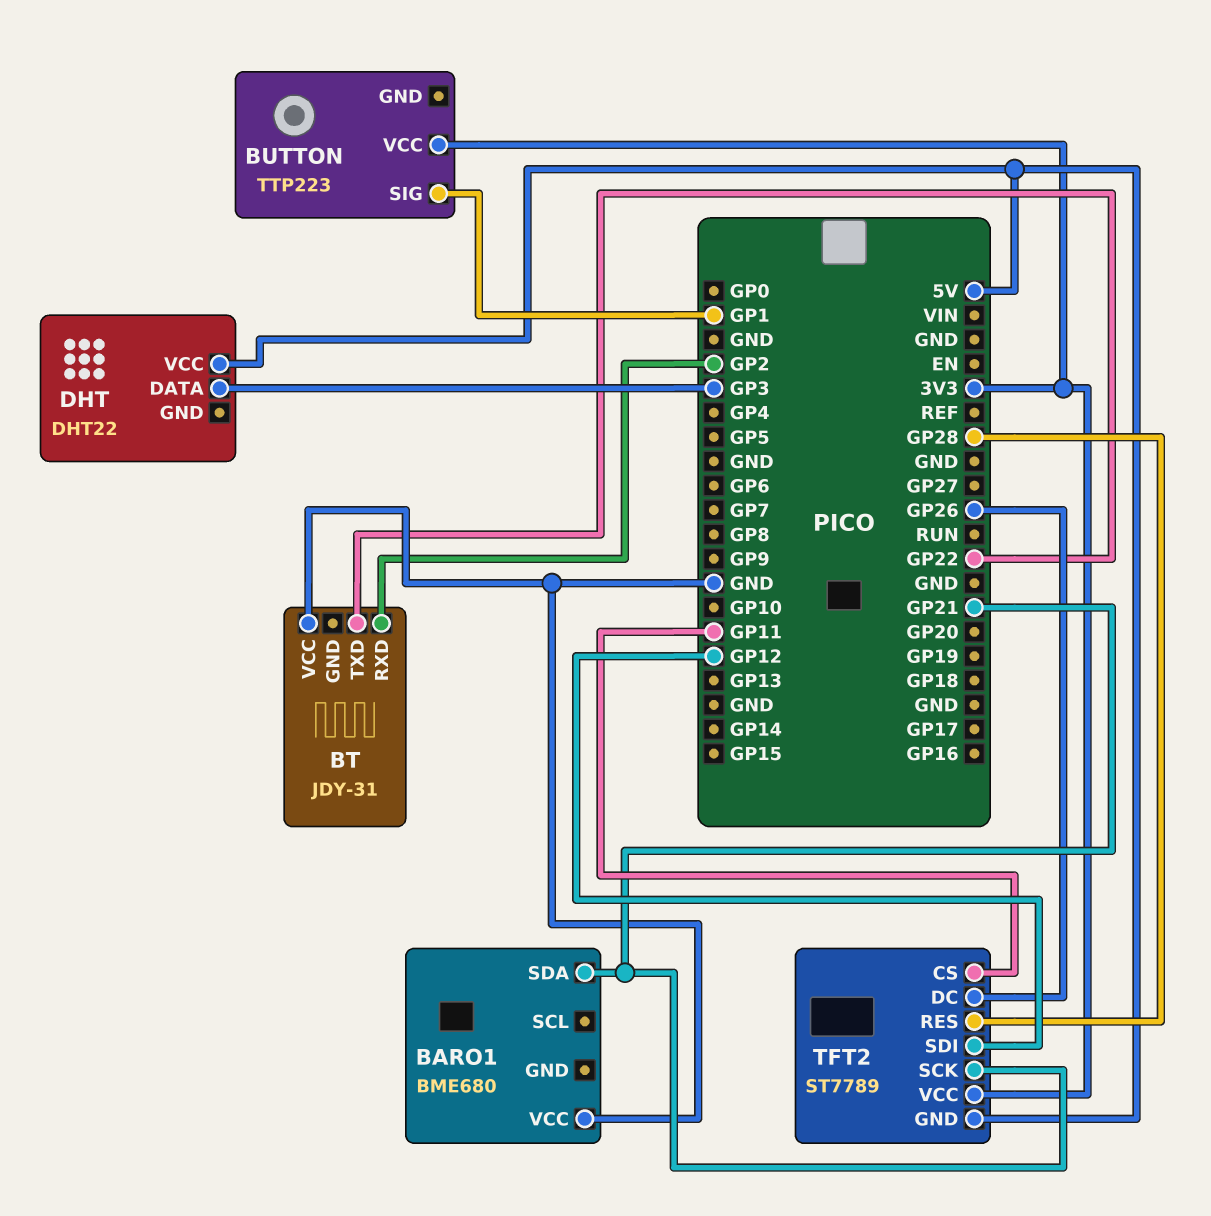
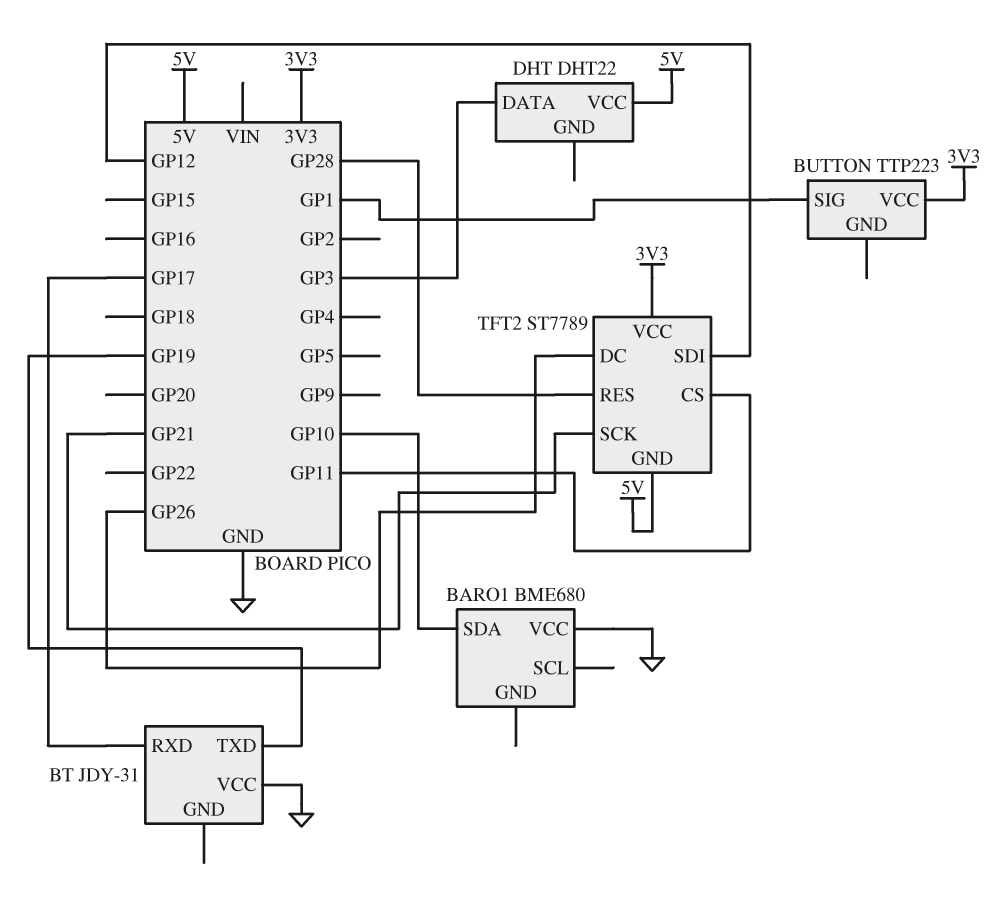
BARO1 pin SDA: GP21 -> GP10
BT pin RXD: GP2 -> GP17
BT pin TXD: GP22 -> GP19

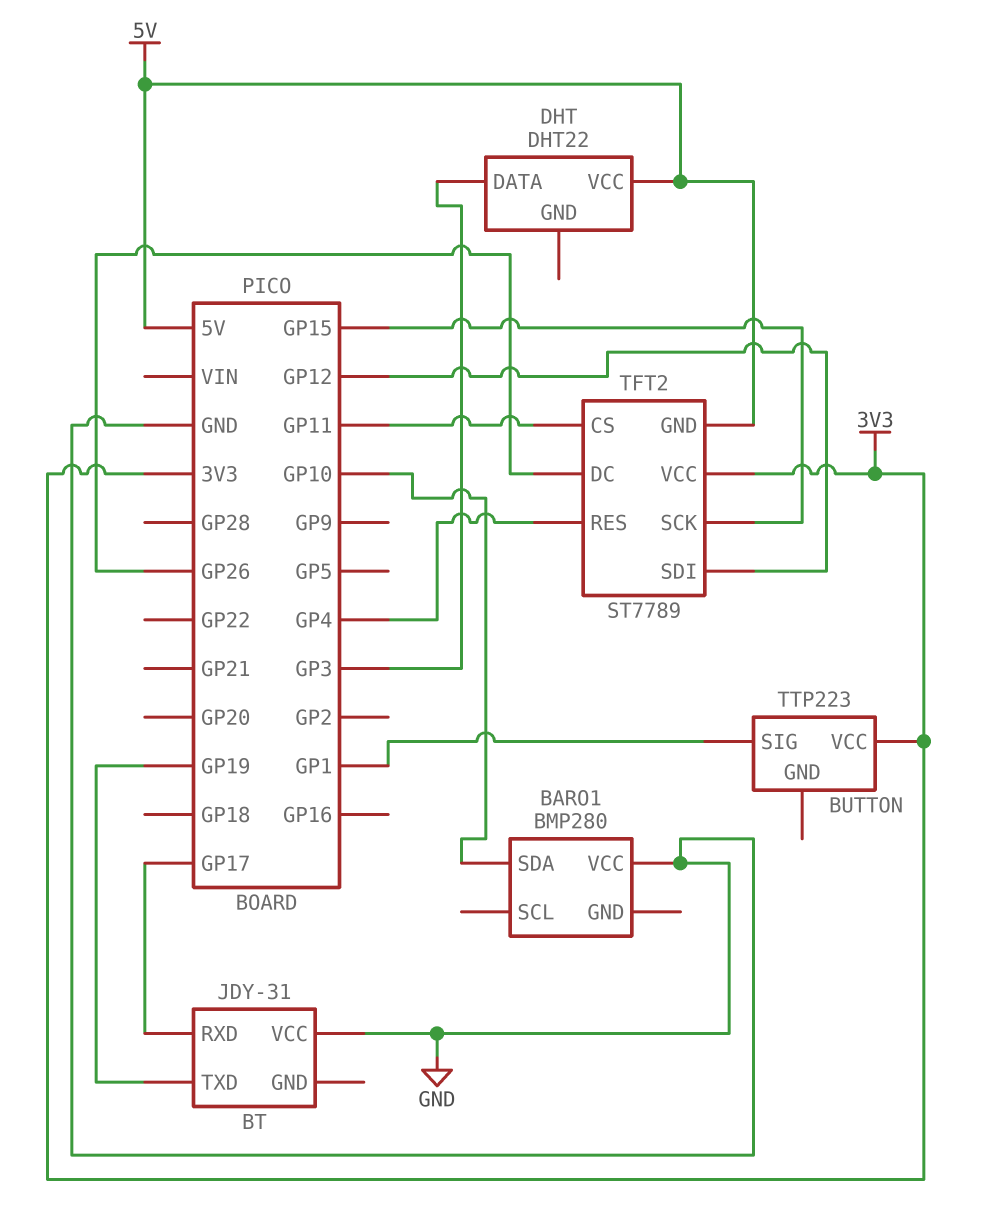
BARO1: BME680 -> BMP280
TFT2 pin RES: GP28 -> GP4
TFT2 pin SCK: GP21 -> GP15

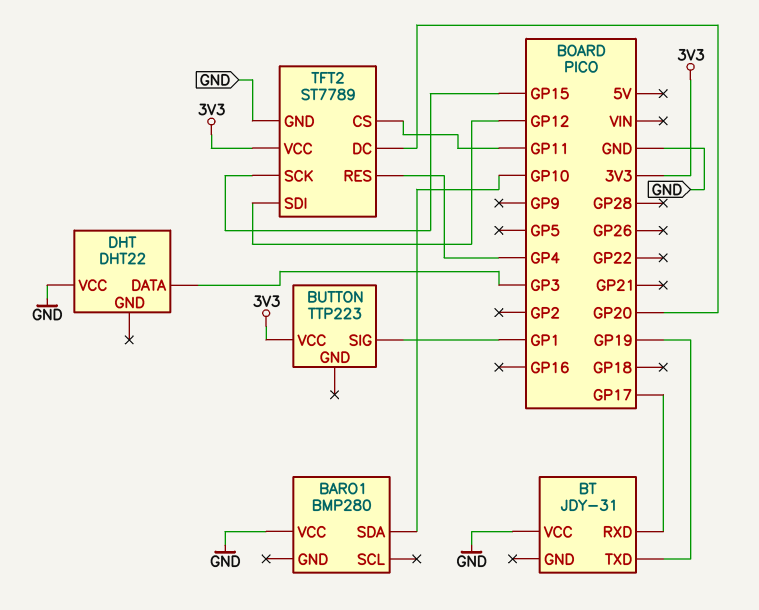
DHT pin VCC: 5V -> GND
TFT2 pin DC: GP26 -> GP20
TFT2 pin GND: 5V -> GND

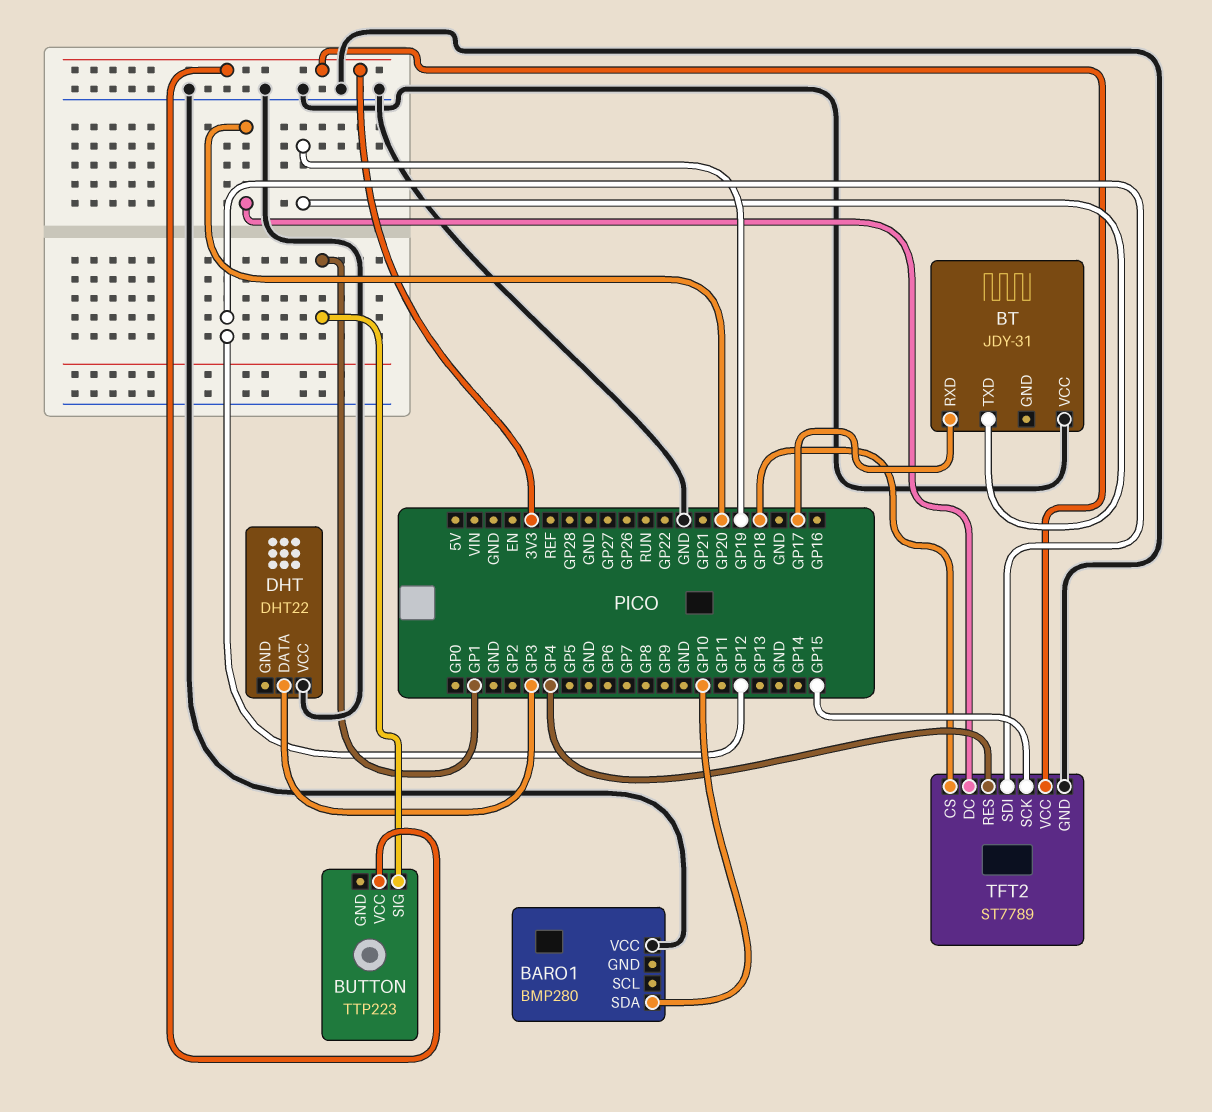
TFT2 pin CS: GP11 -> GP18

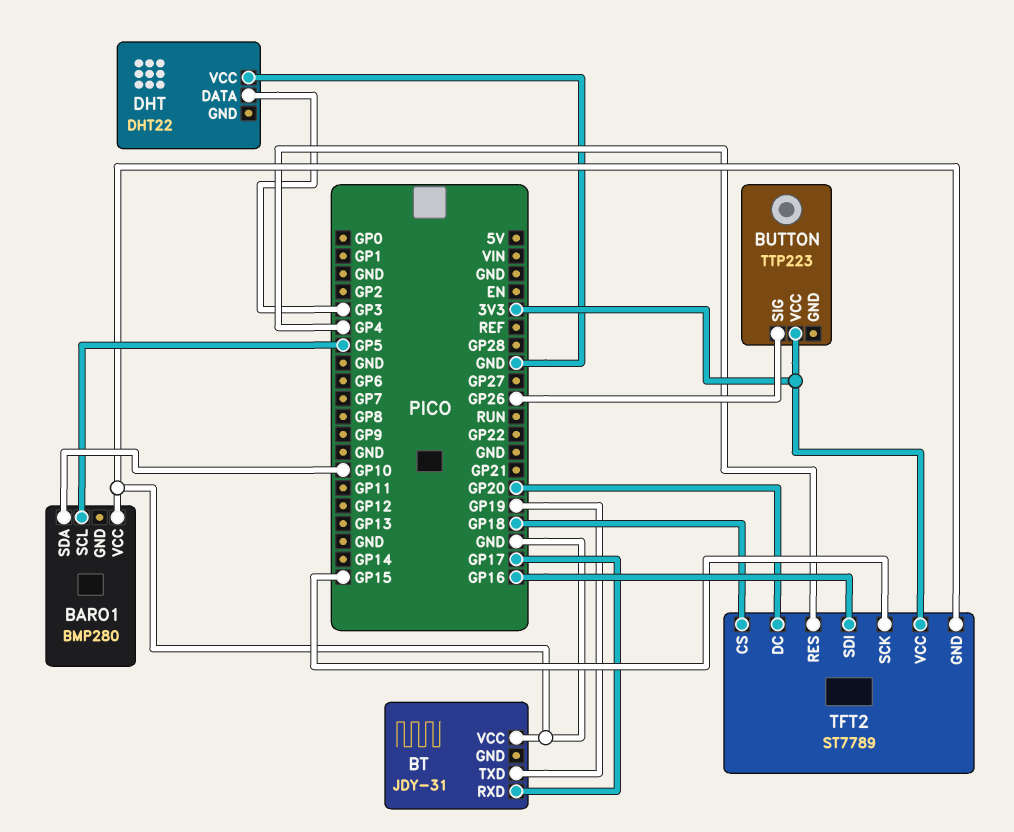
BARO1 pin SCL: none -> GP5
BUTTON pin SIG: GP1 -> GP26
TFT2 pin SDI: GP12 -> GP16

